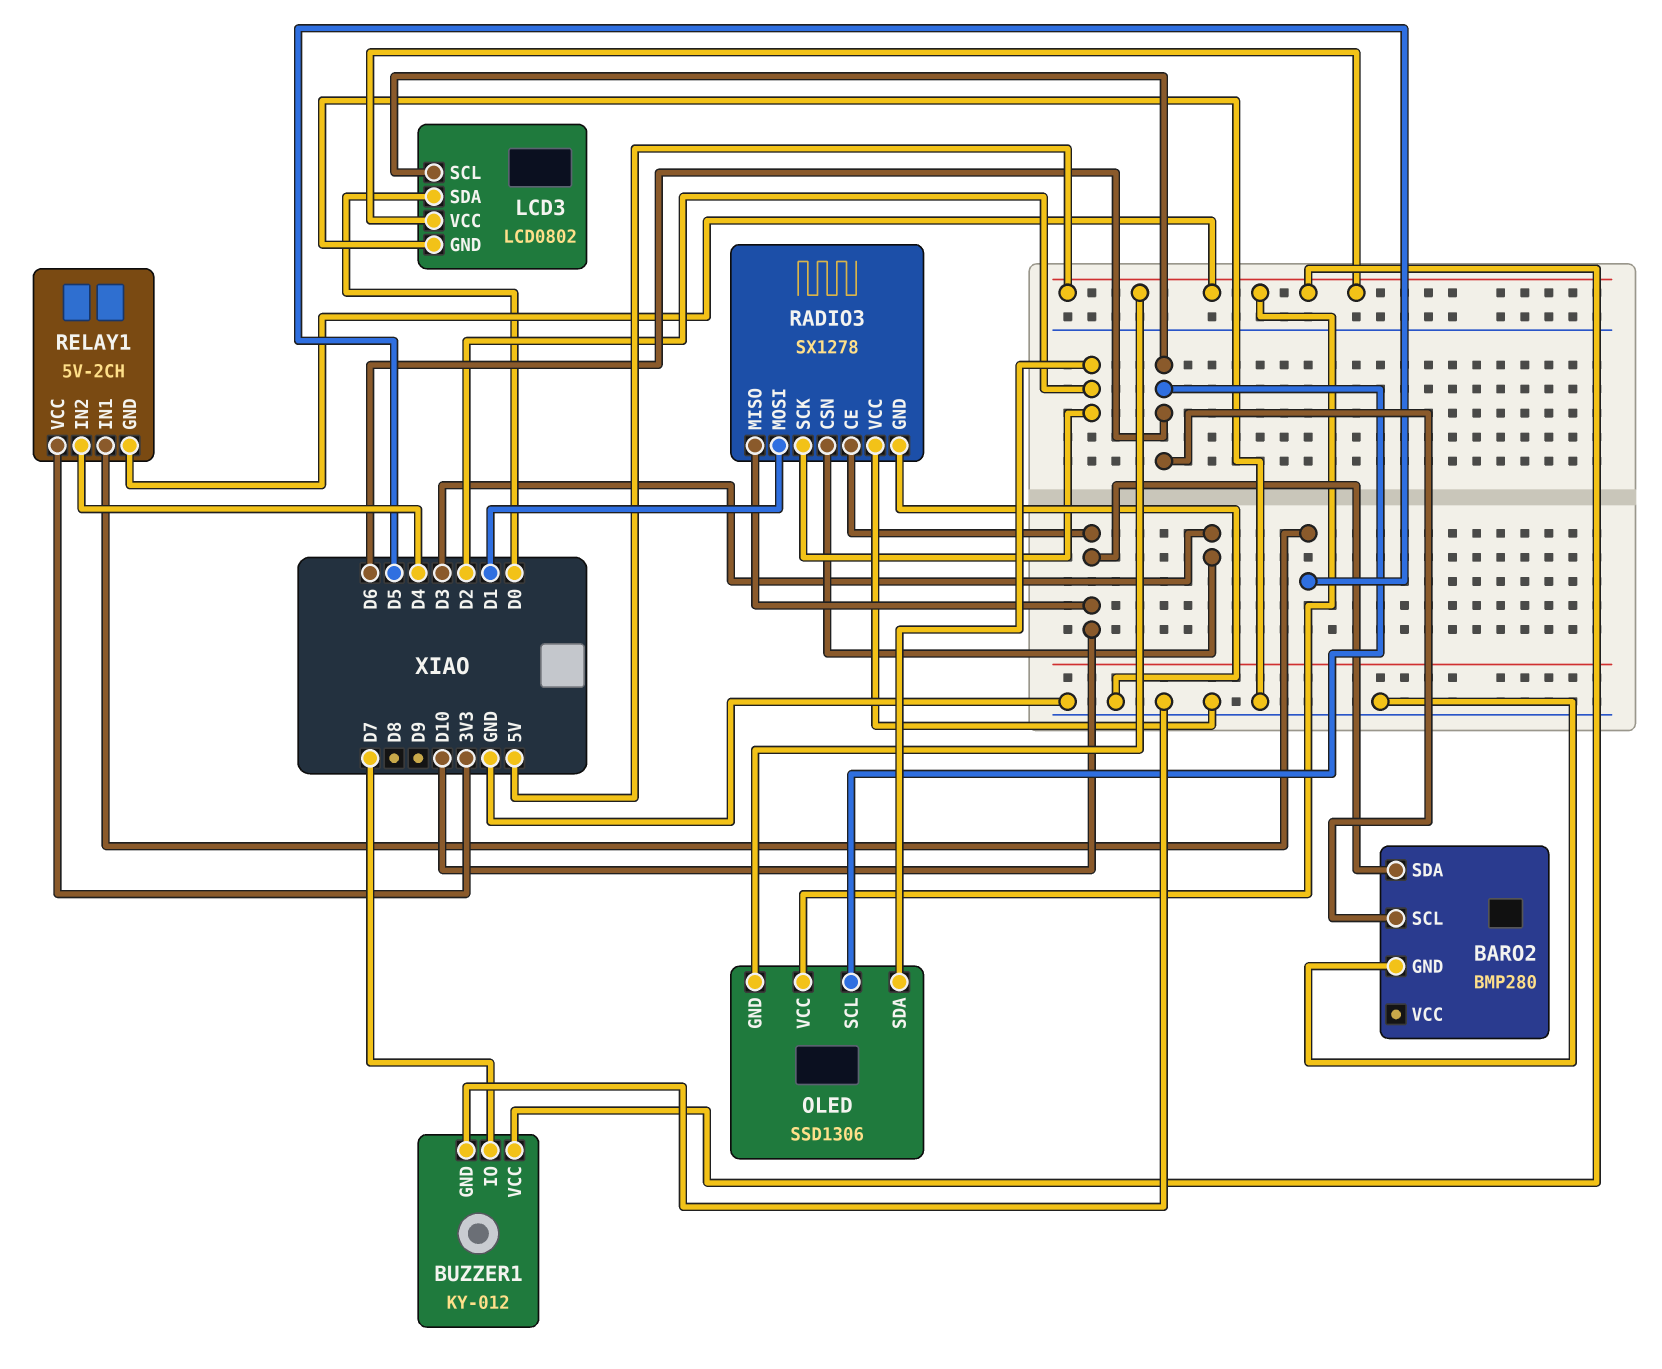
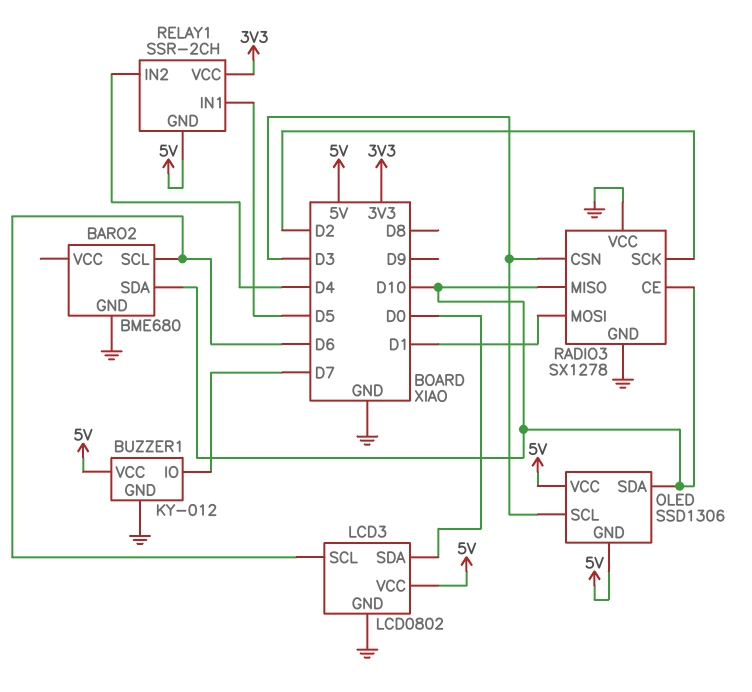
BARO2: BMP280 -> BME680
OLED pin SCL: D6 -> D3
OLED pin SDA: D2 -> D10
RELAY1: 5V-2CH -> SSR-2CH

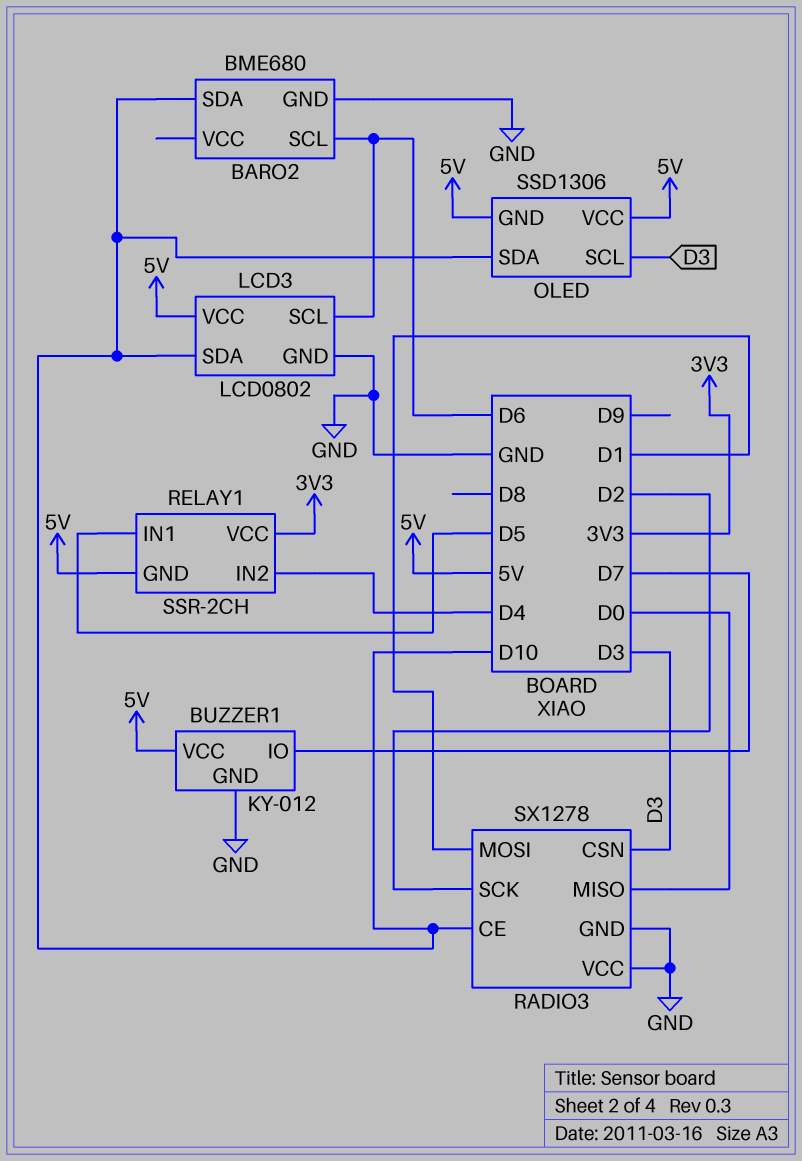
LCD3 pin SDA: D0 -> D10
RADIO3 pin MISO: D10 -> D0

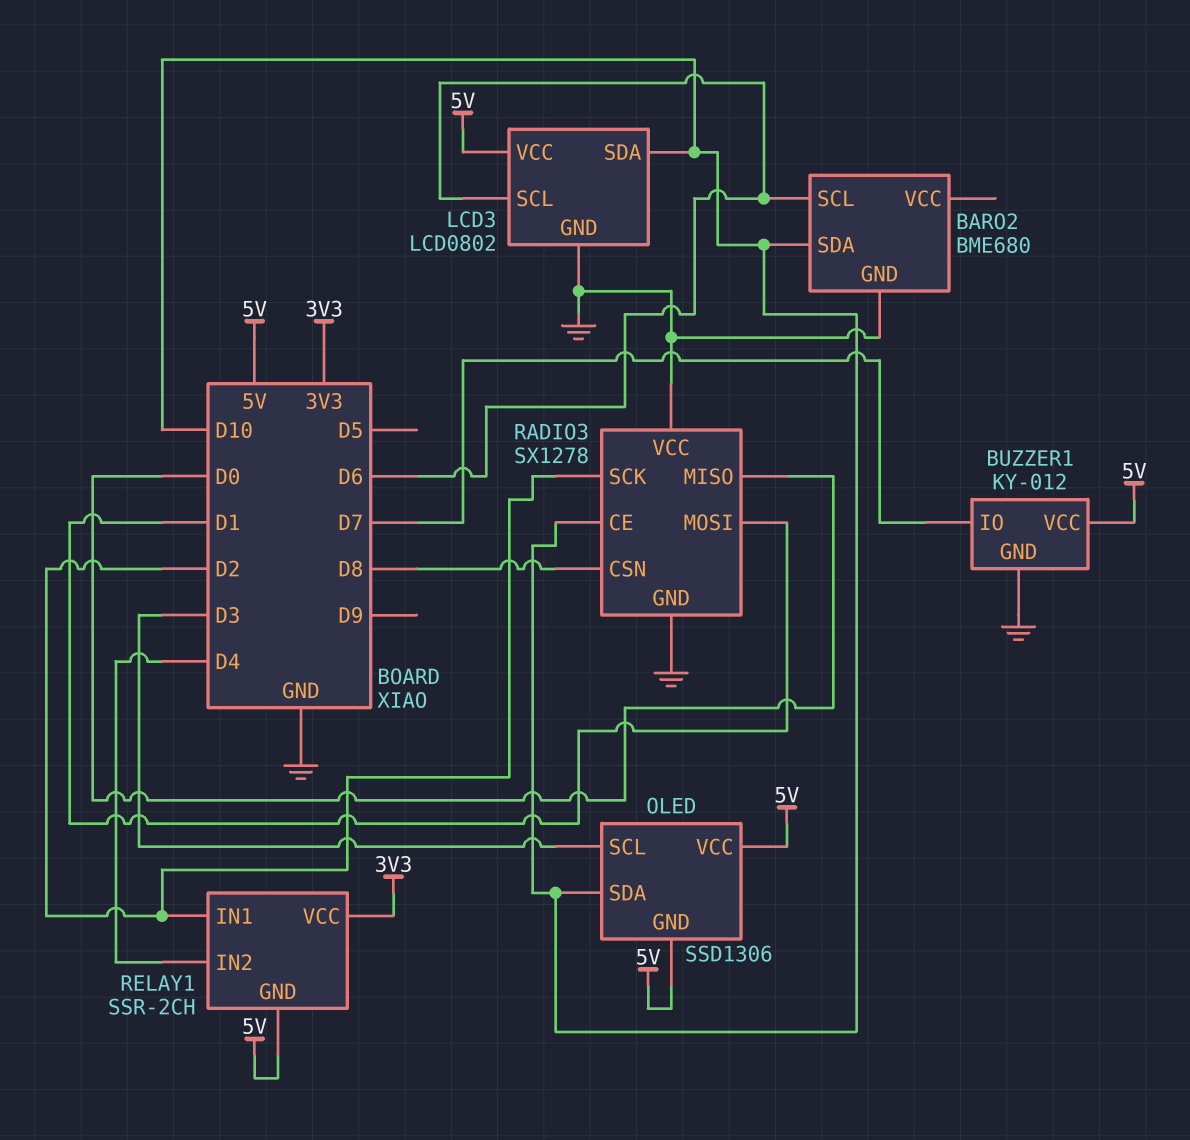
RADIO3 pin CSN: D3 -> D8
RELAY1 pin IN1: D5 -> D2

